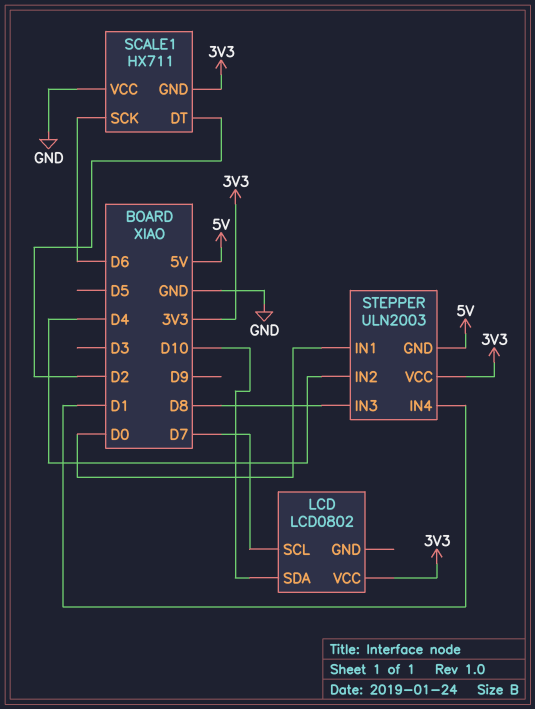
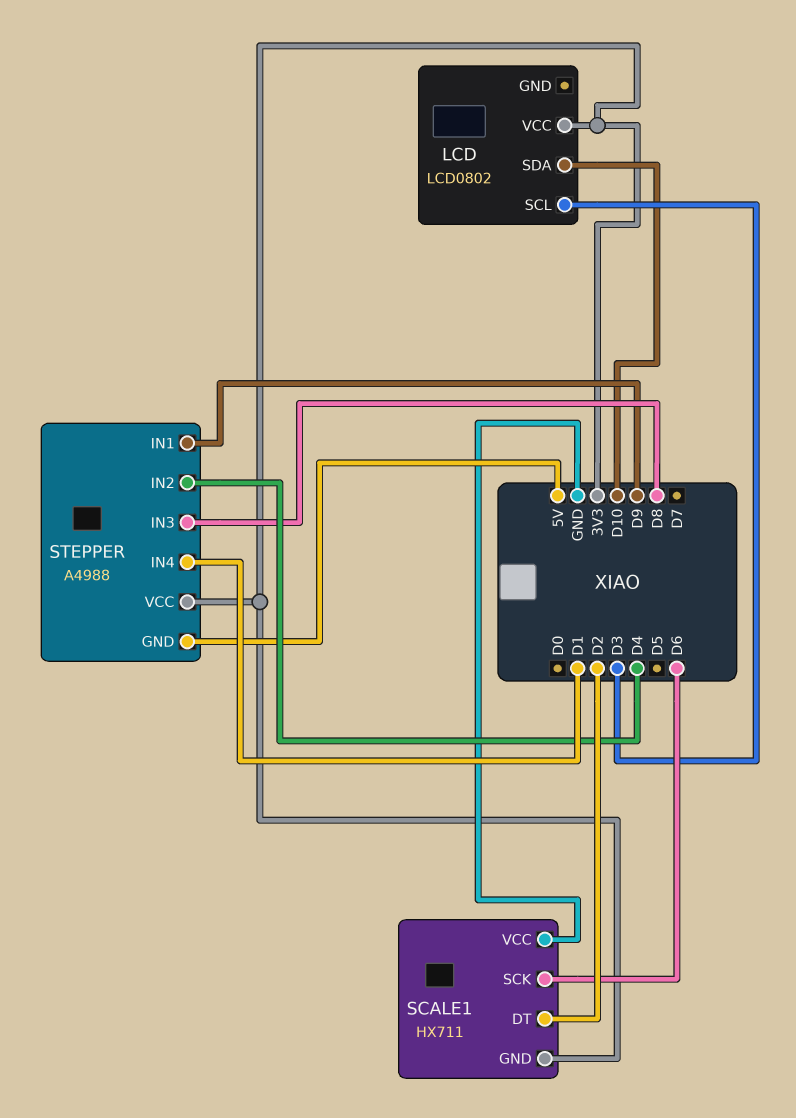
LCD pin SCL: D7 -> D3
STEPPER: ULN2003 -> A4988
STEPPER pin IN1: D0 -> D9

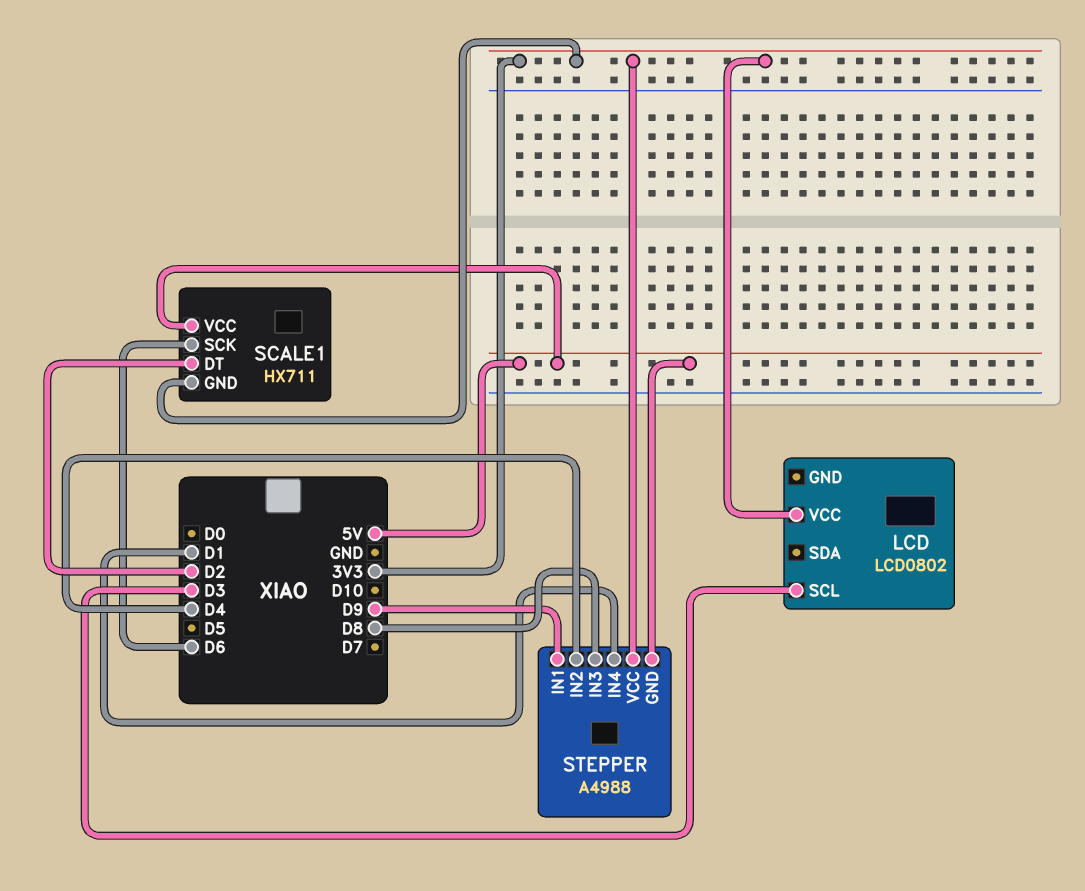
LCD pin SDA: D10 -> none
SCALE1 pin VCC: GND -> 5V

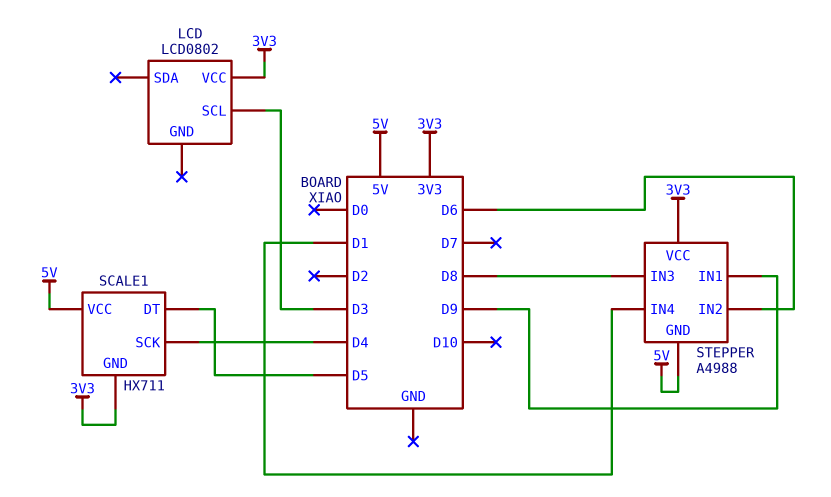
SCALE1 pin DT: D2 -> D5
SCALE1 pin SCK: D6 -> D4
STEPPER pin IN2: D4 -> D6

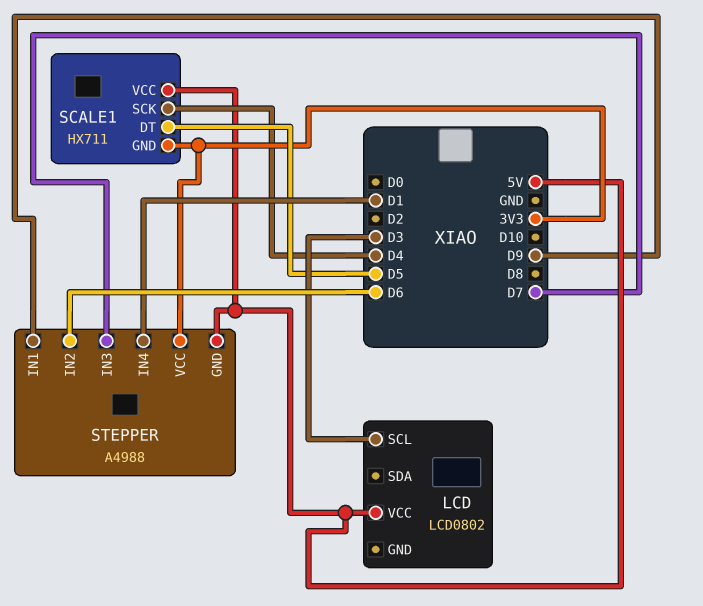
LCD pin VCC: 3V3 -> 5V
STEPPER pin IN3: D8 -> D7

